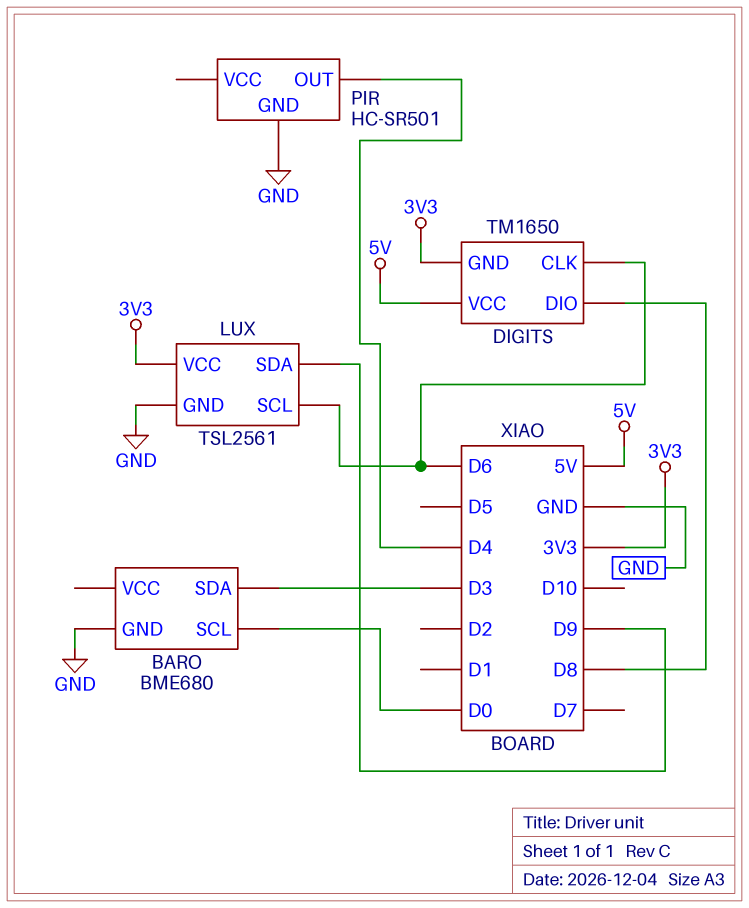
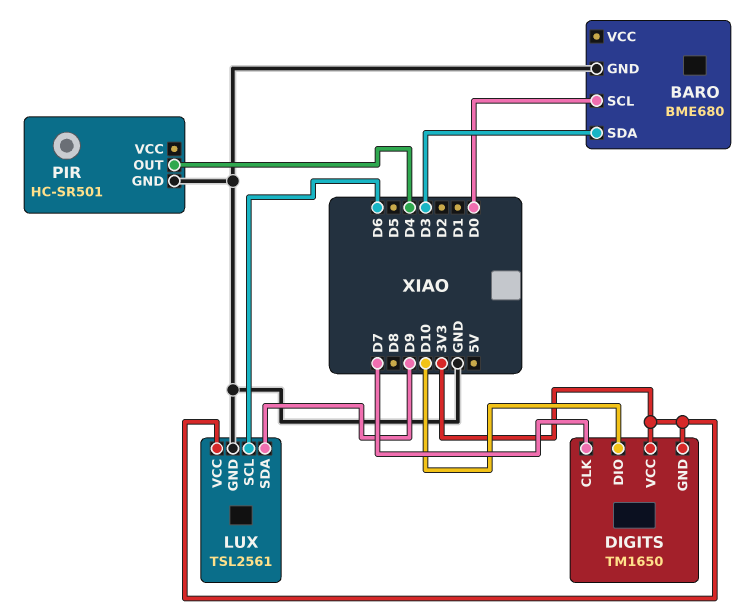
DIGITS pin CLK: D6 -> D7
DIGITS pin DIO: D8 -> D10
DIGITS pin VCC: 5V -> 3V3

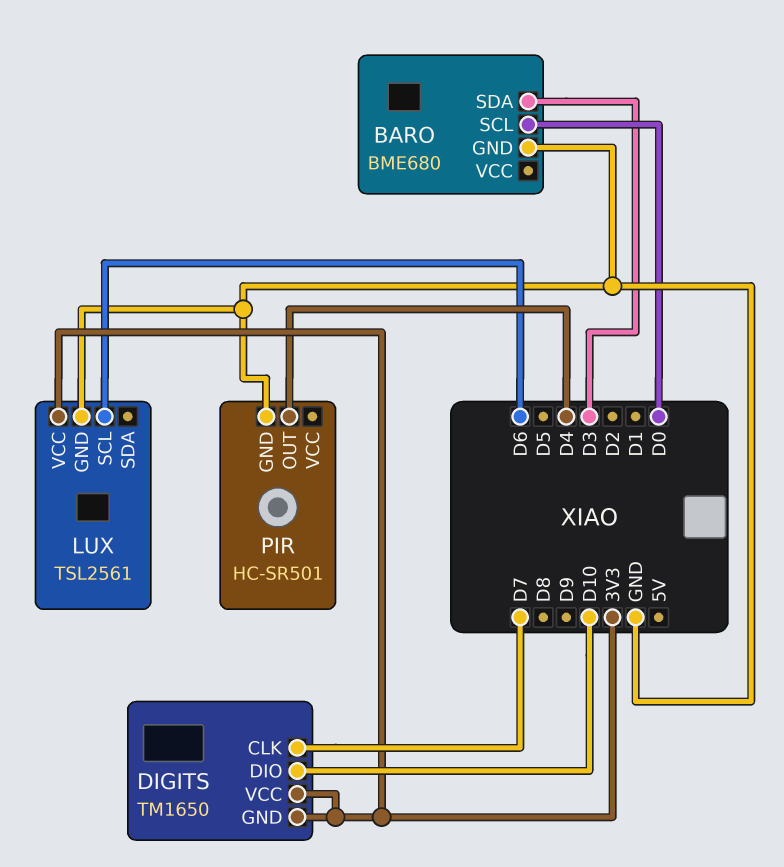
LUX pin SDA: D9 -> none

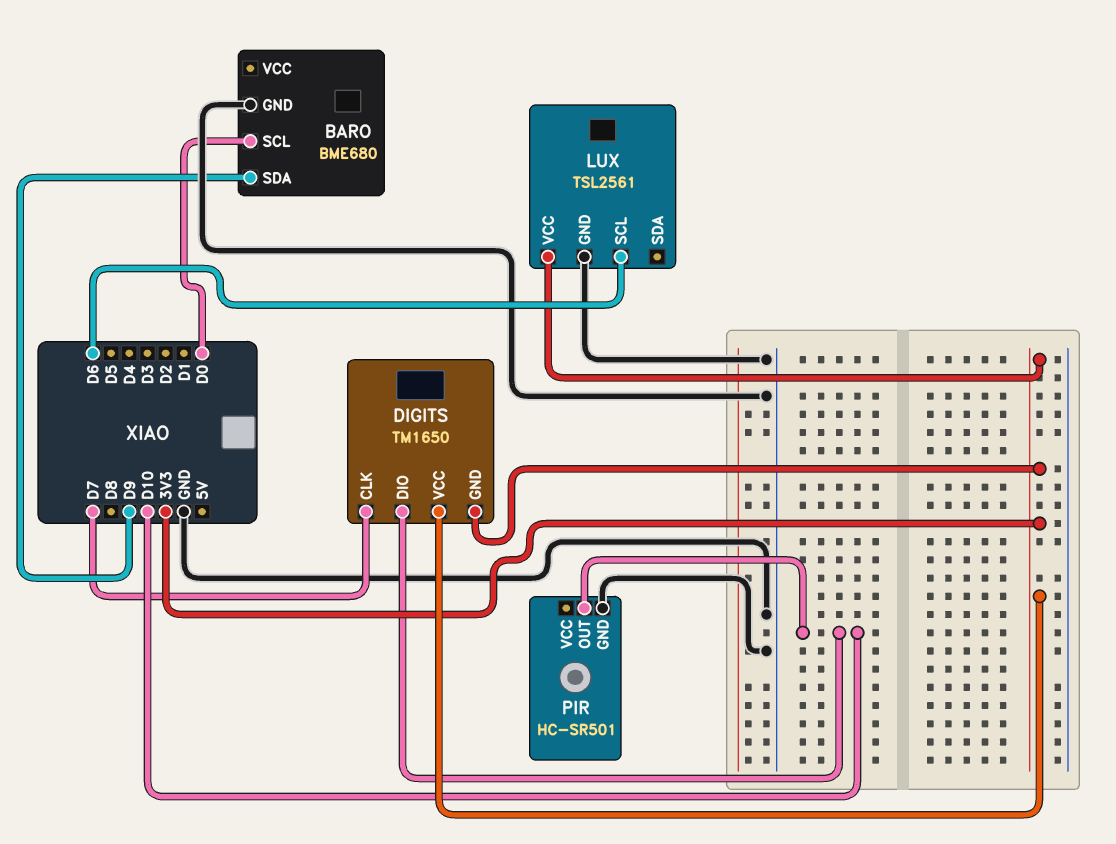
BARO pin SDA: D3 -> D9
PIR pin OUT: D4 -> D10

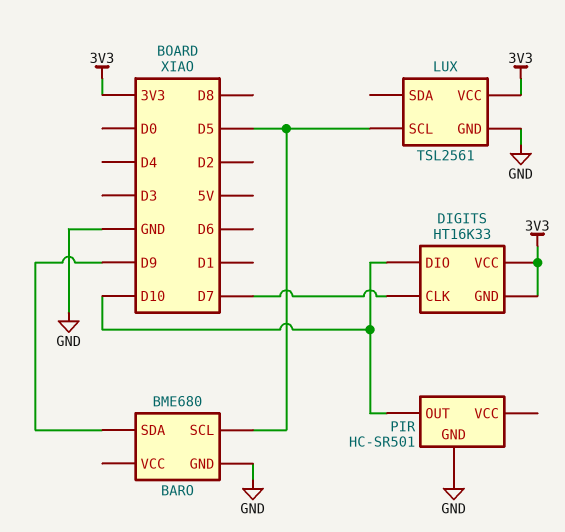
BARO pin SCL: D0 -> D5
DIGITS: TM1650 -> HT16K33
LUX pin SCL: D6 -> D5

